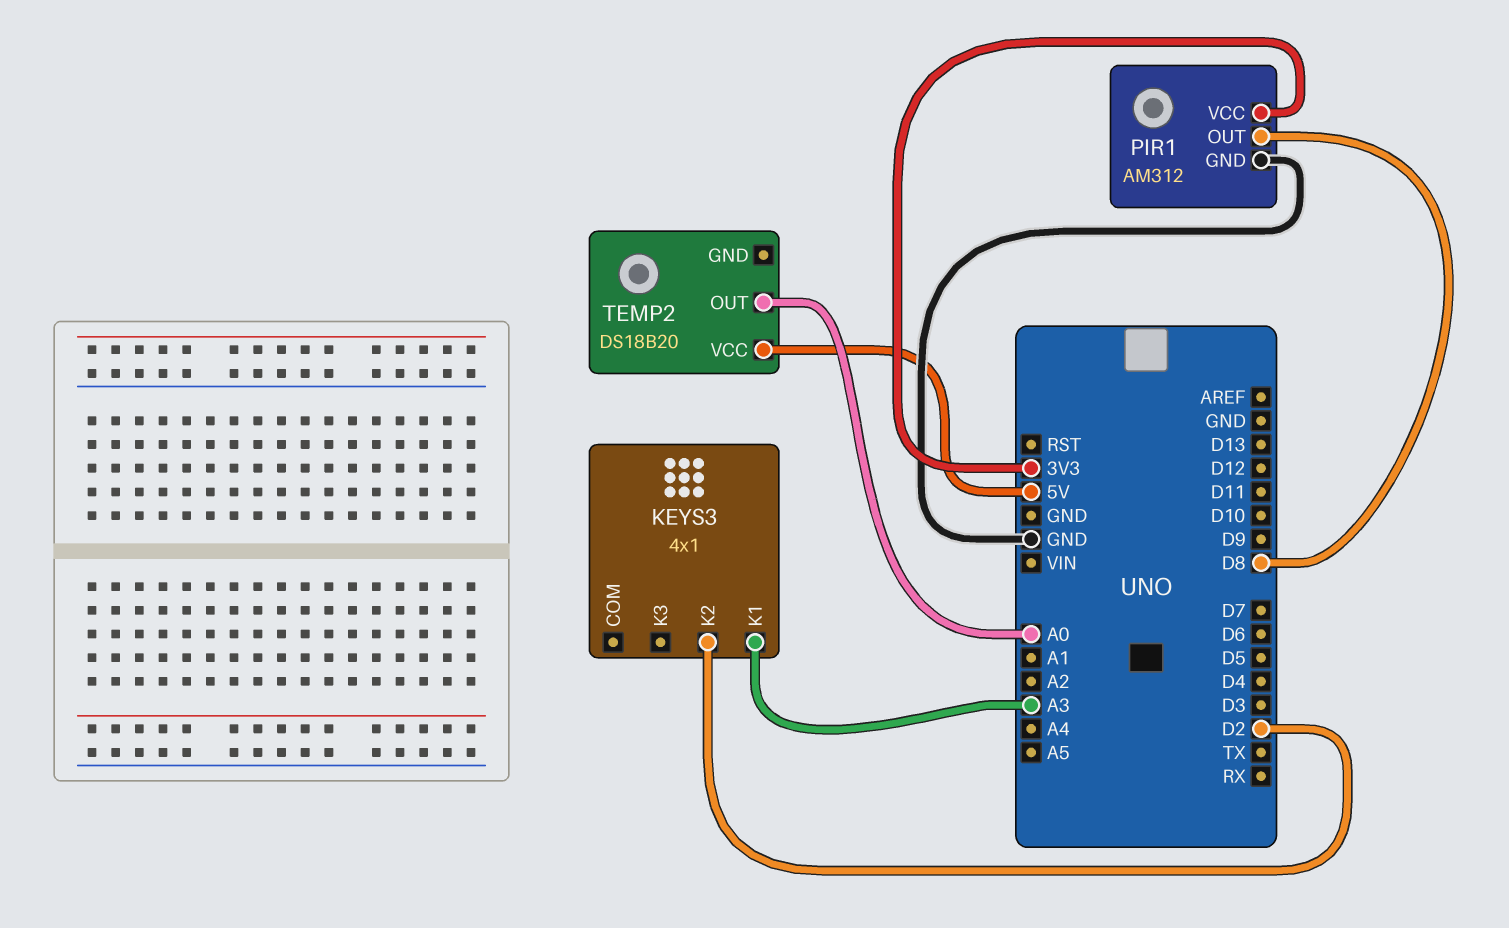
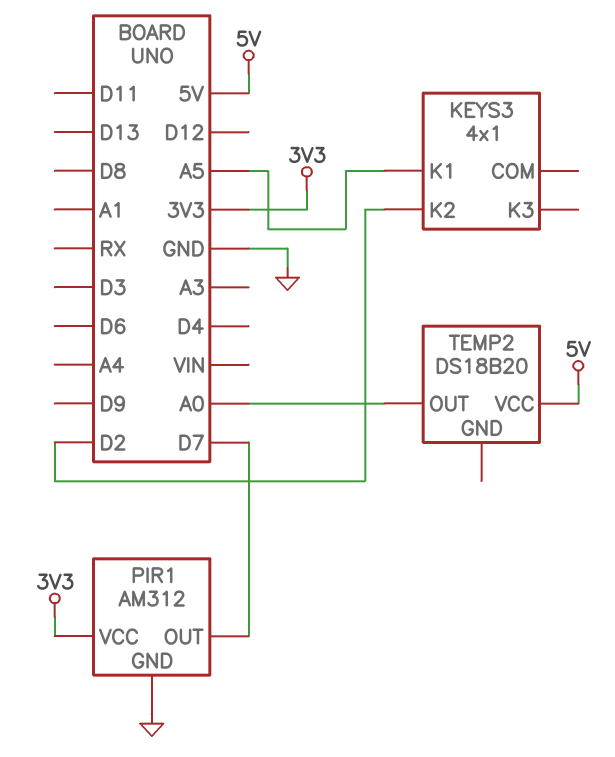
KEYS3 pin K1: A3 -> A5
PIR1 pin OUT: D8 -> D7

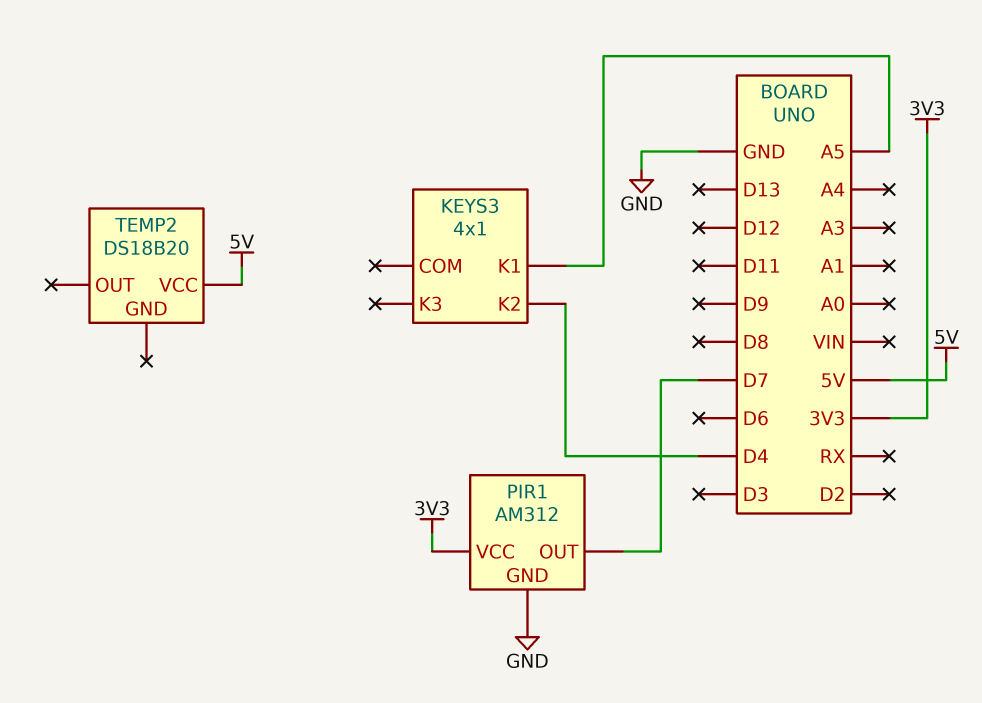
KEYS3 pin K2: D2 -> D4
TEMP2 pin OUT: A0 -> none

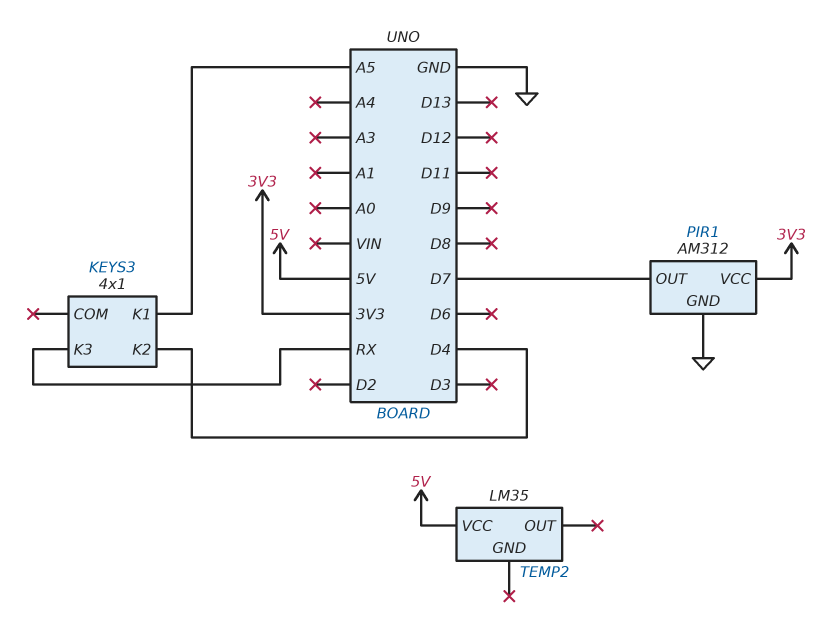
KEYS3 pin K3: none -> RX
TEMP2: DS18B20 -> LM35

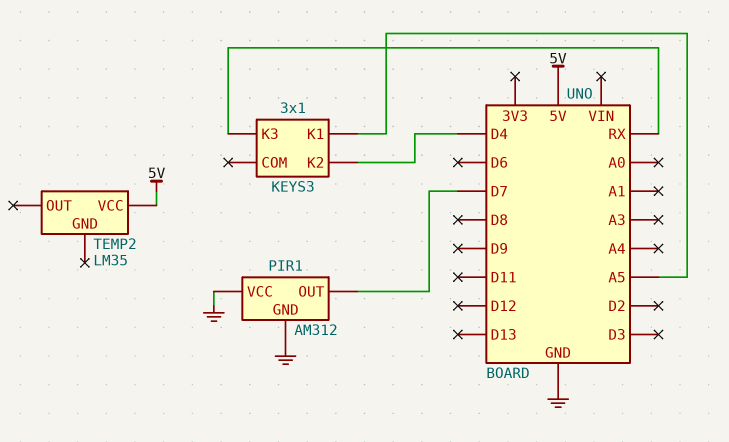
KEYS3: 4x1 -> 3x1
PIR1 pin VCC: 3V3 -> GND

